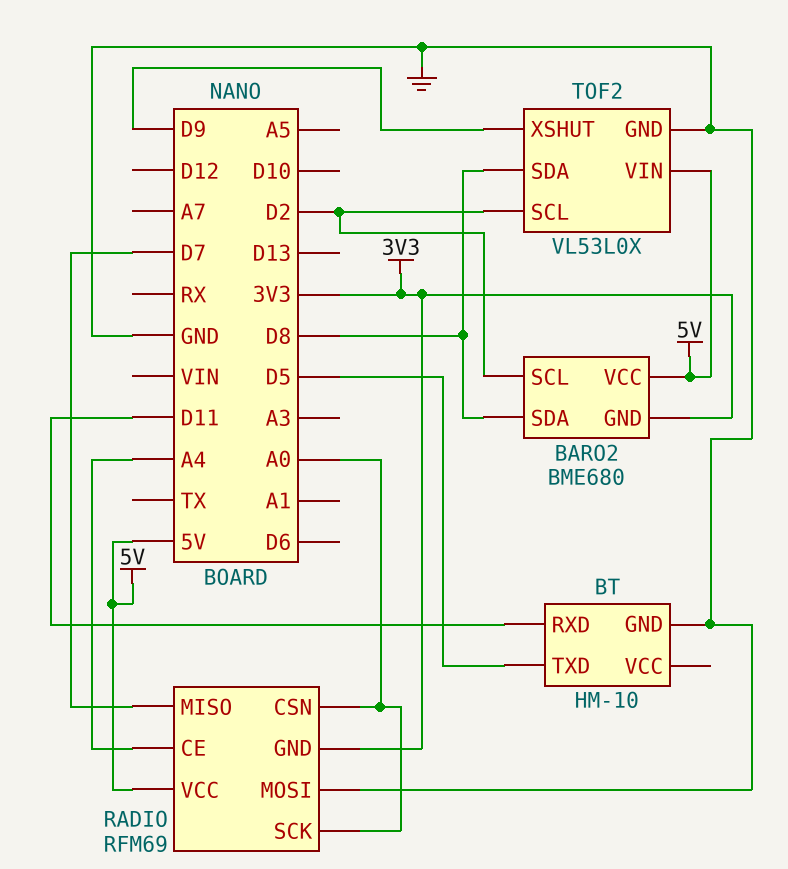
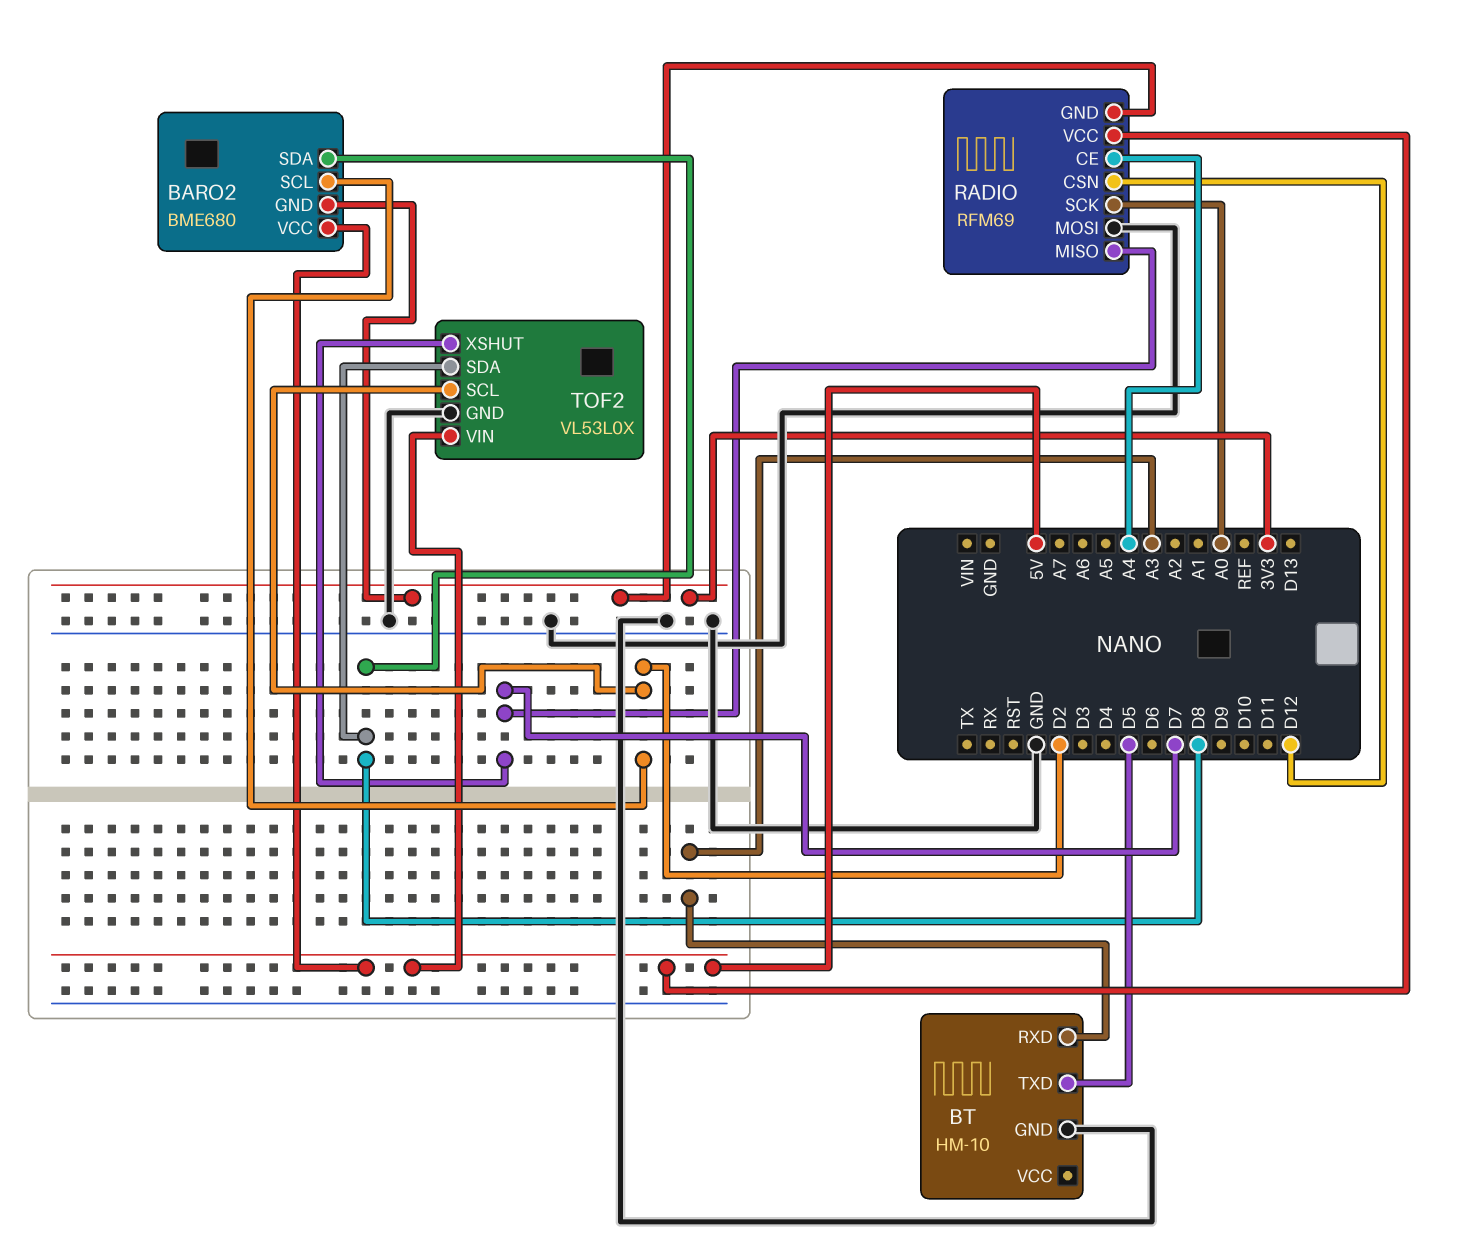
BT pin RXD: D11 -> A3
RADIO pin CSN: A0 -> D12
TOF2 pin XSHUT: D9 -> D7

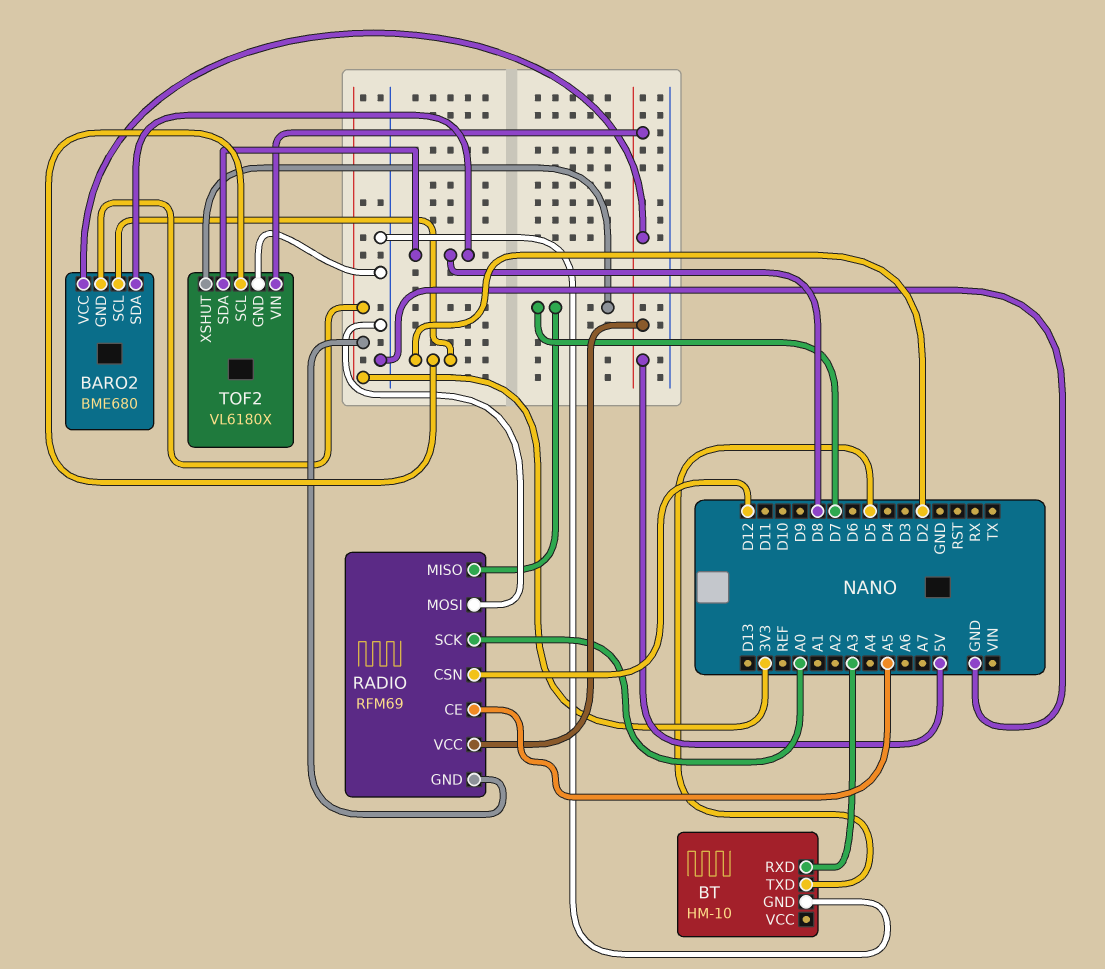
RADIO pin CE: A4 -> A5
TOF2: VL53L0X -> VL6180X

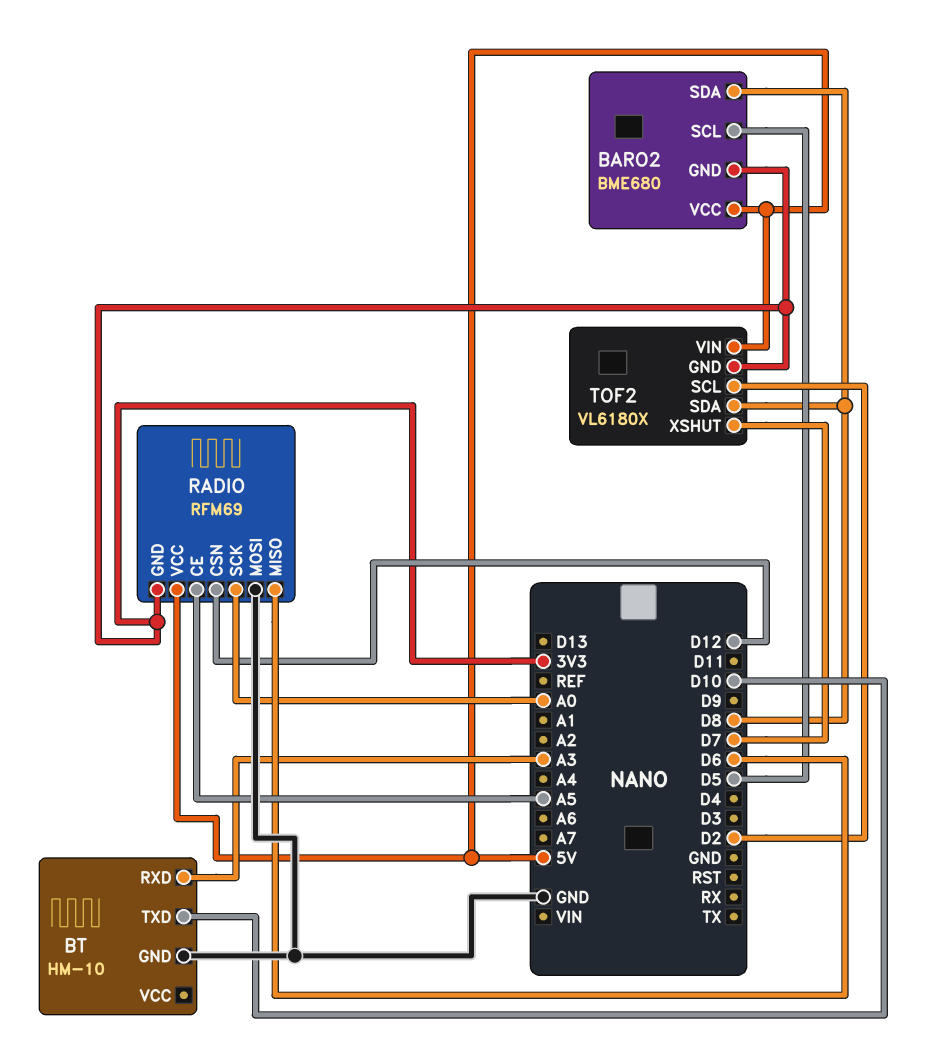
BARO2 pin SCL: D2 -> D5
BT pin TXD: D5 -> D10
RADIO pin MISO: D7 -> D6
TOF2 pin GND: GND -> 3V3

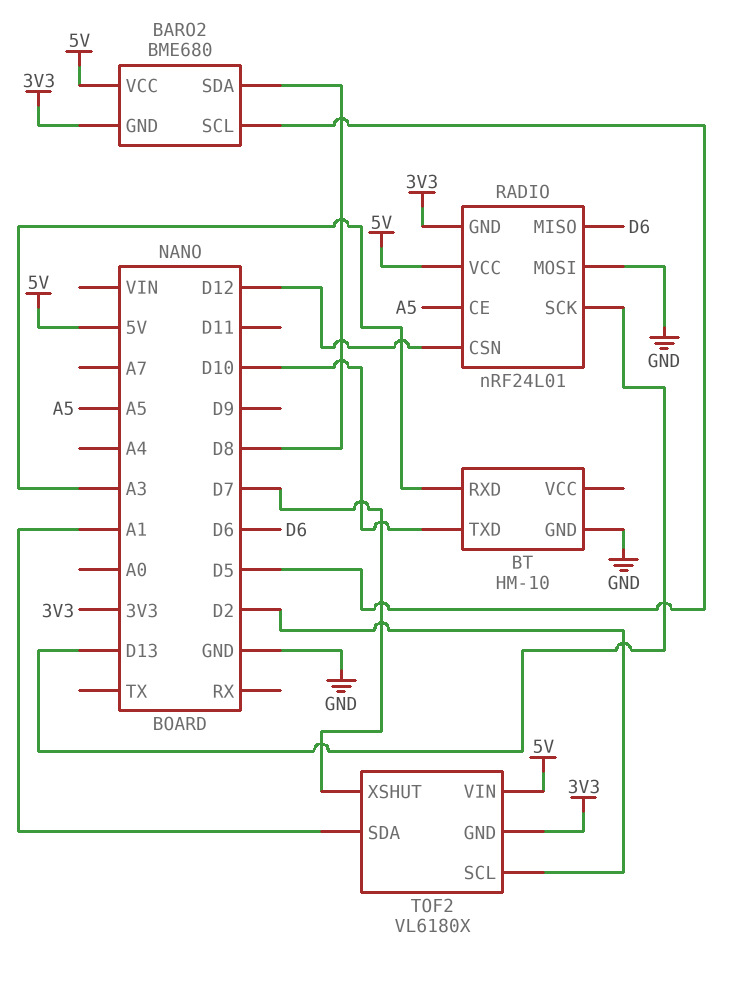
RADIO: RFM69 -> nRF24L01
RADIO pin SCK: A0 -> D13
TOF2 pin SDA: D8 -> A1

